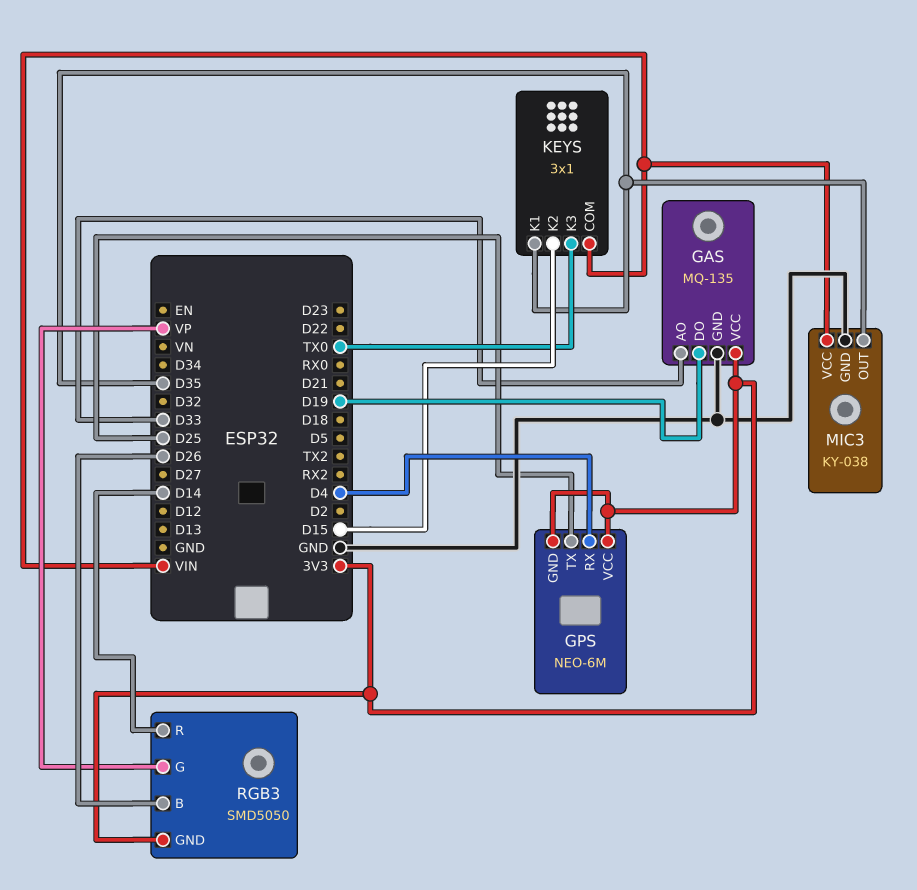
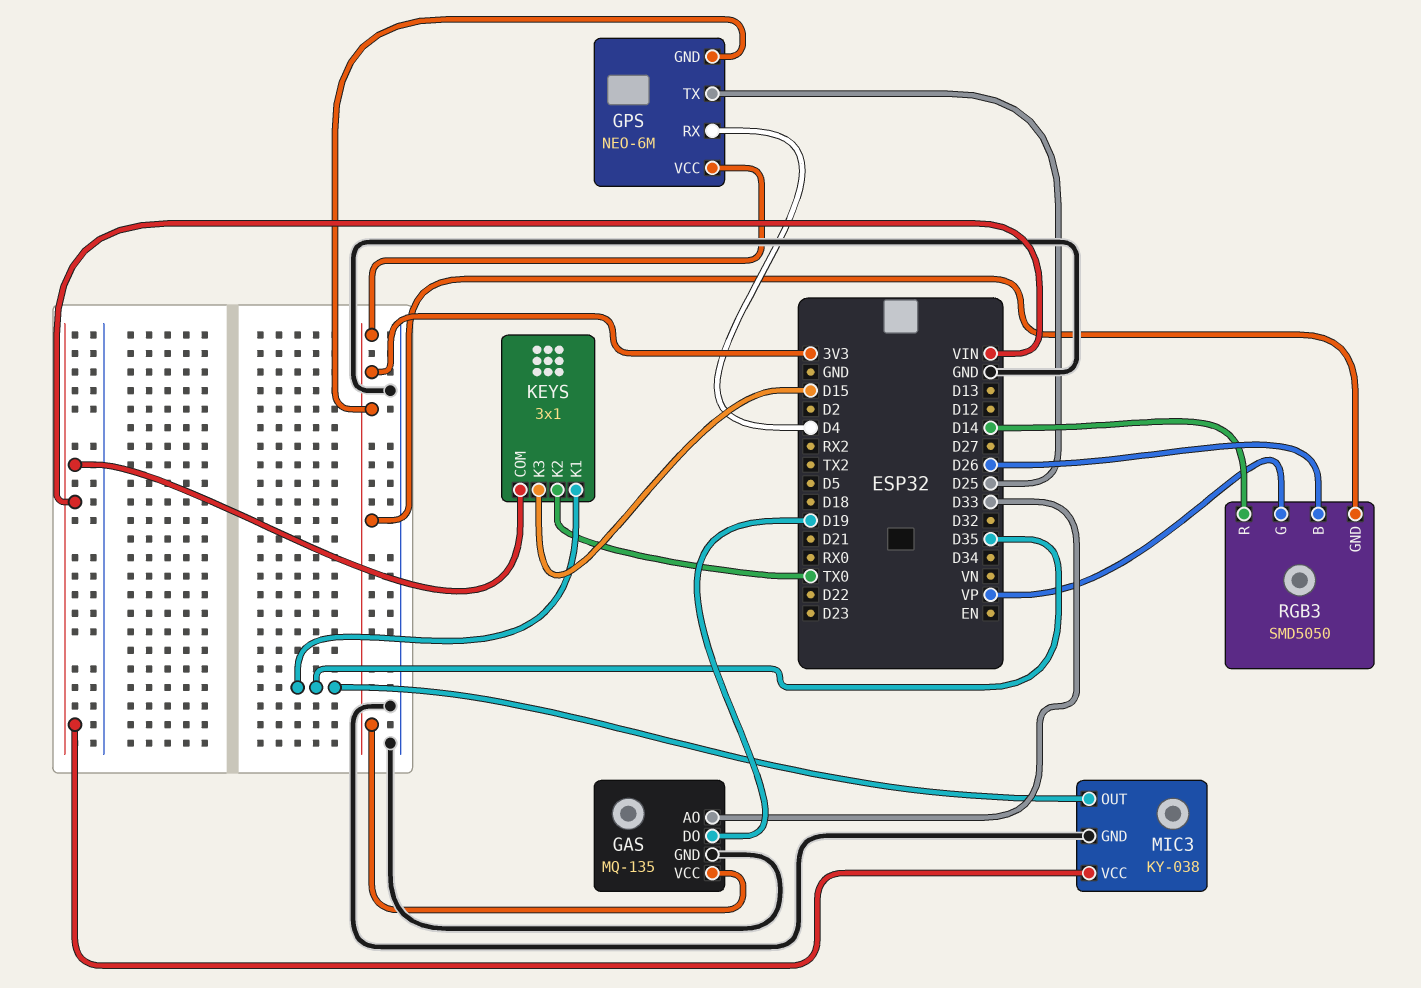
KEYS pin K2: D15 -> TX0
KEYS pin K3: TX0 -> D15

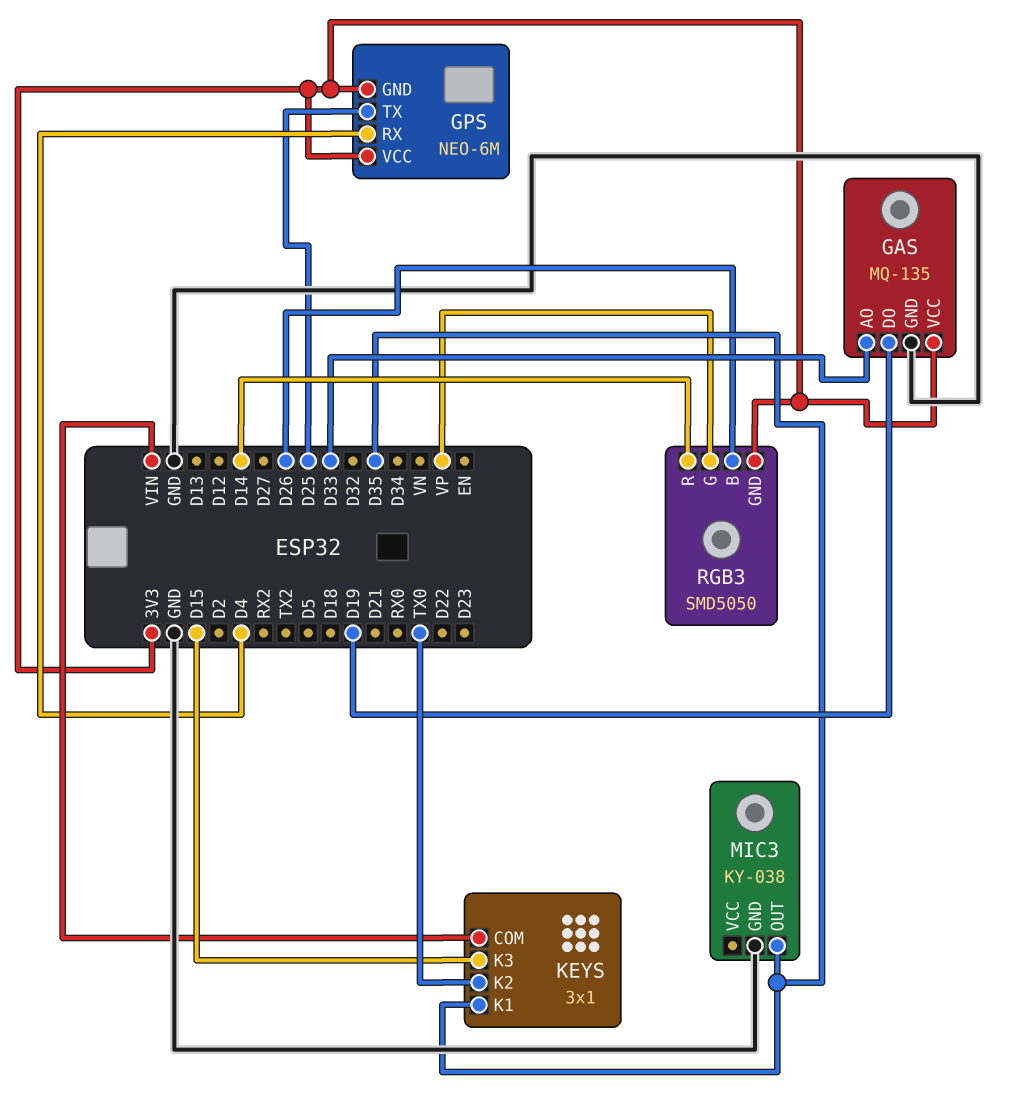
MIC3 pin VCC: VIN -> none

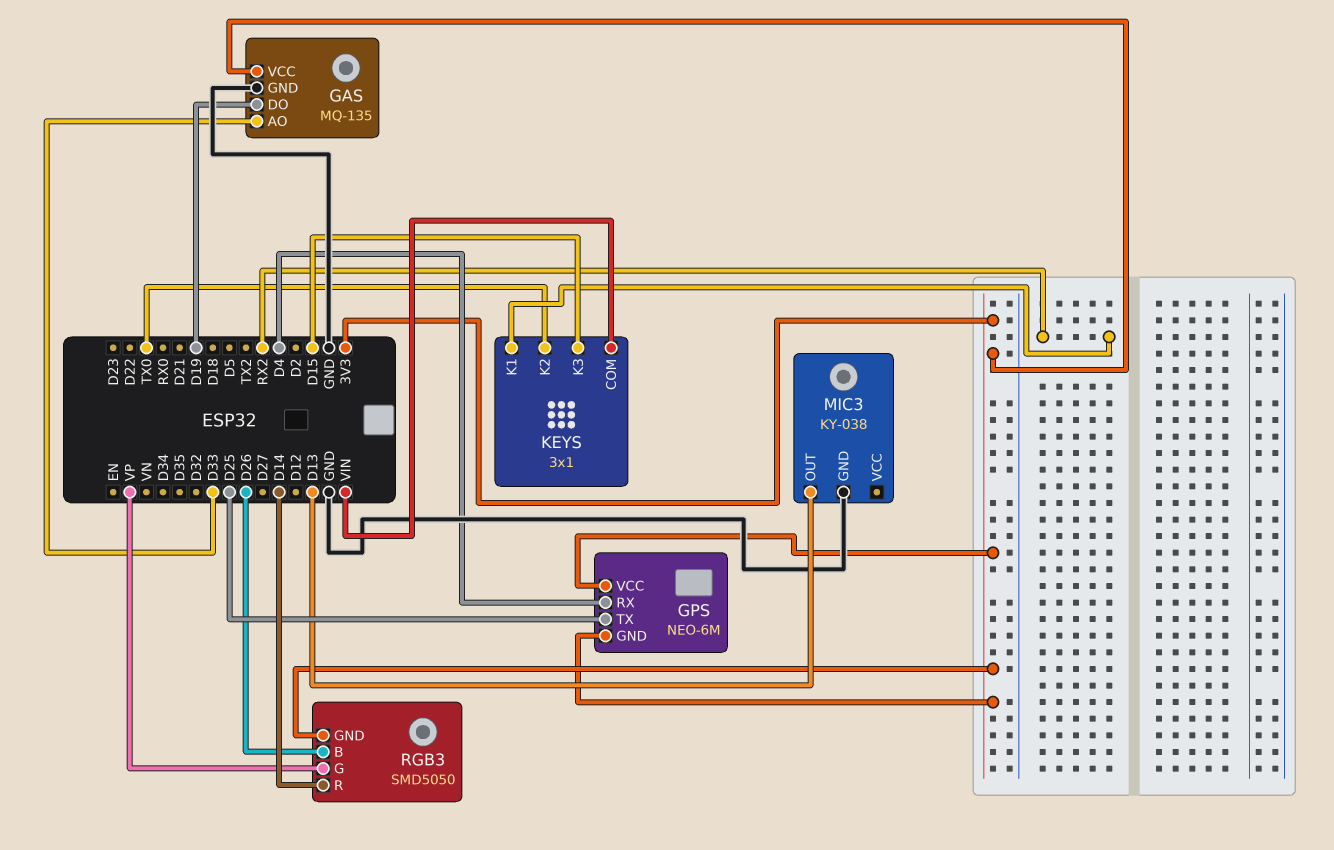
KEYS pin K1: D35 -> RX2
MIC3 pin OUT: D35 -> D13

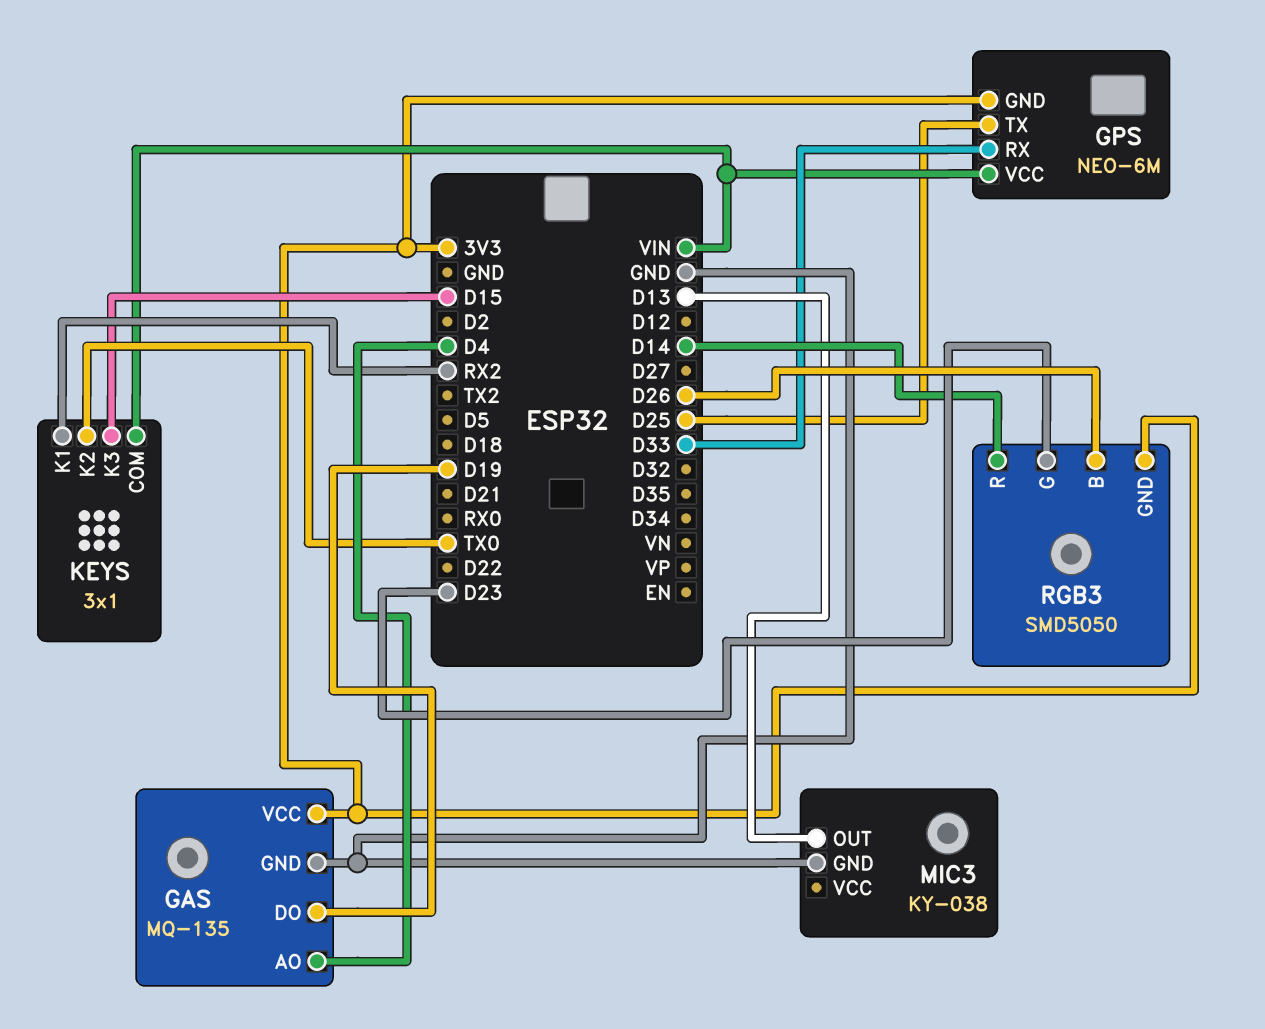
GAS pin AO: D33 -> D4
GPS pin RX: D4 -> D33
GPS pin VCC: 3V3 -> VIN
RGB3 pin G: VP -> D23

